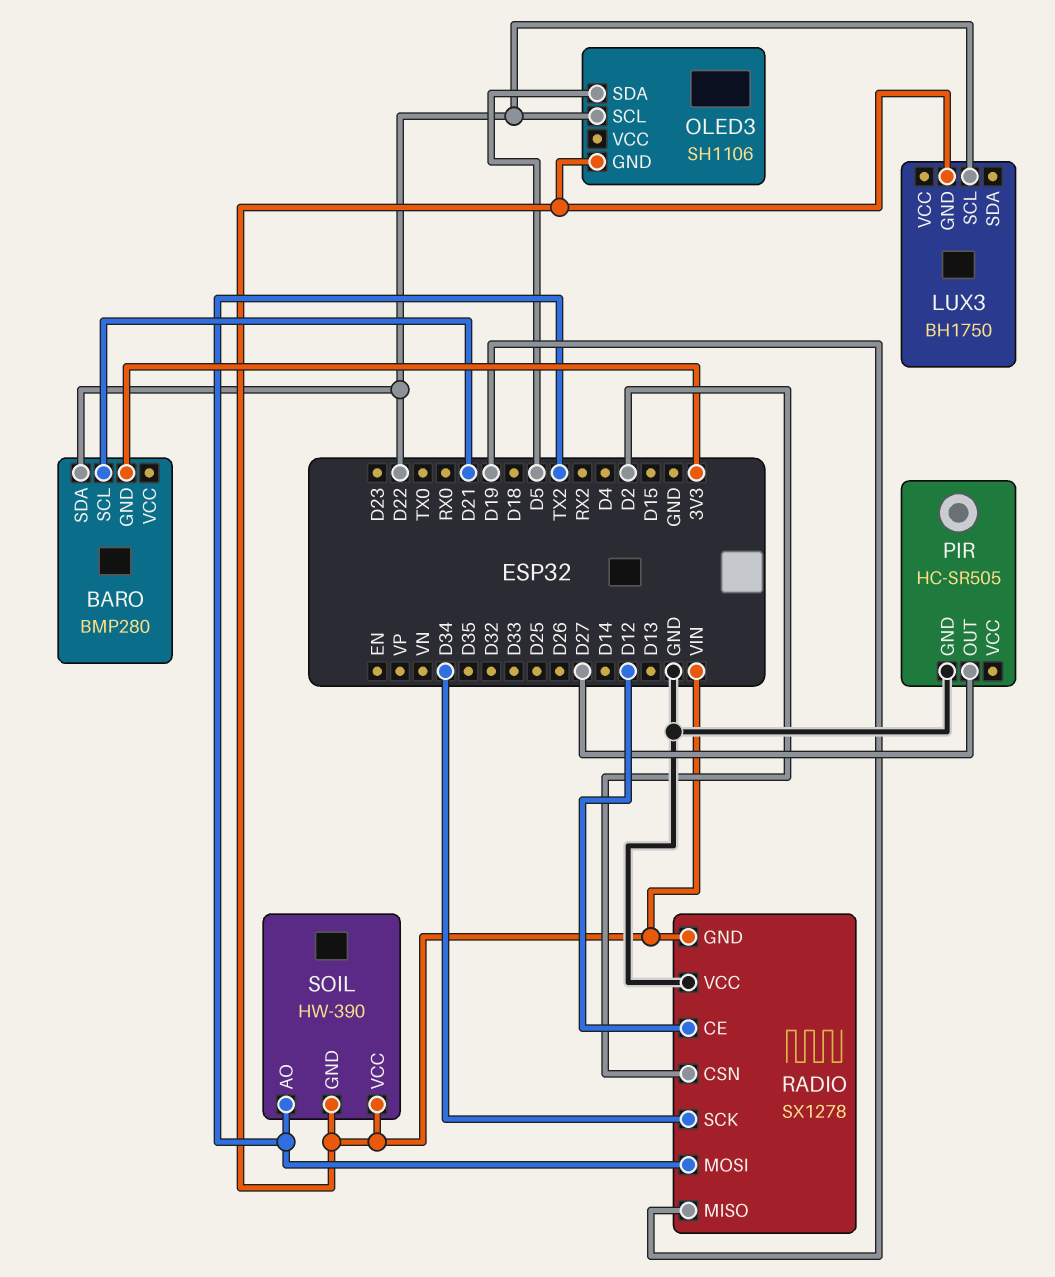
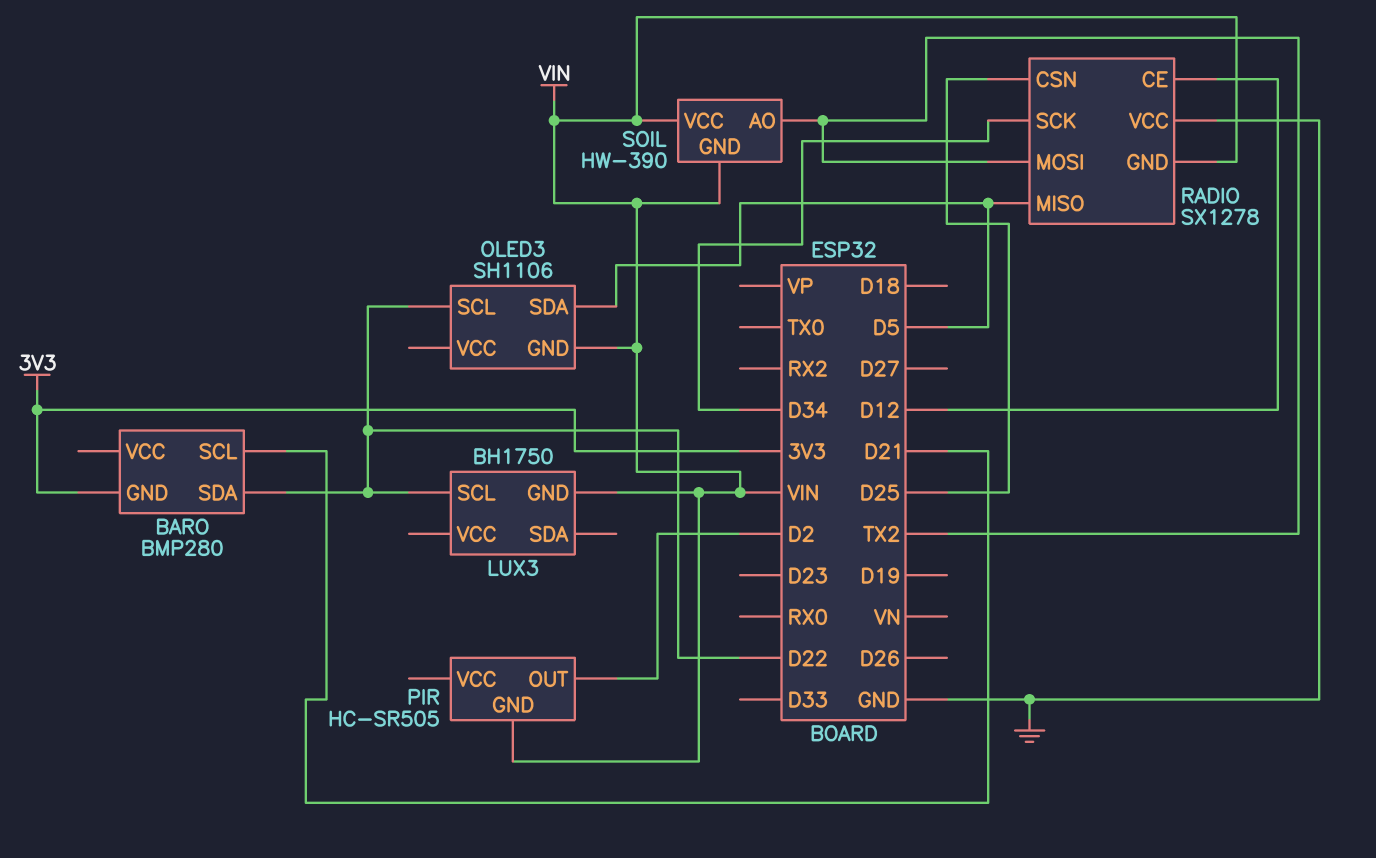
PIR pin GND: GND -> VIN
PIR pin OUT: D27 -> D2
RADIO pin CSN: D2 -> D25
RADIO pin MISO: D19 -> D5

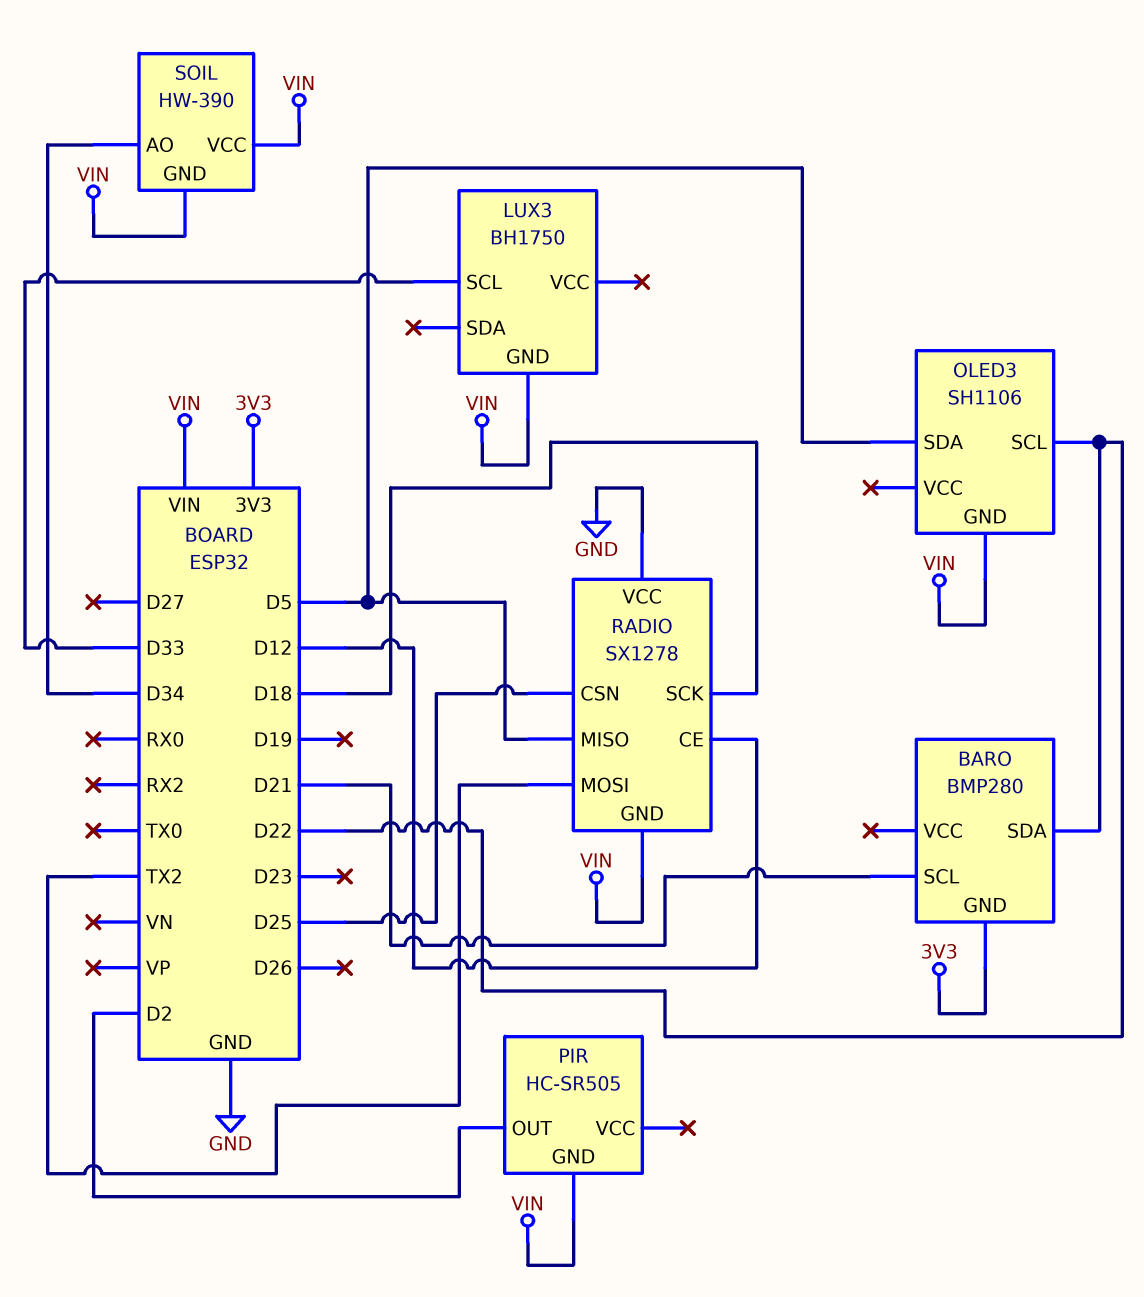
LUX3 pin SCL: D22 -> D33
RADIO pin SCK: D34 -> D18
SOIL pin AO: TX2 -> D34

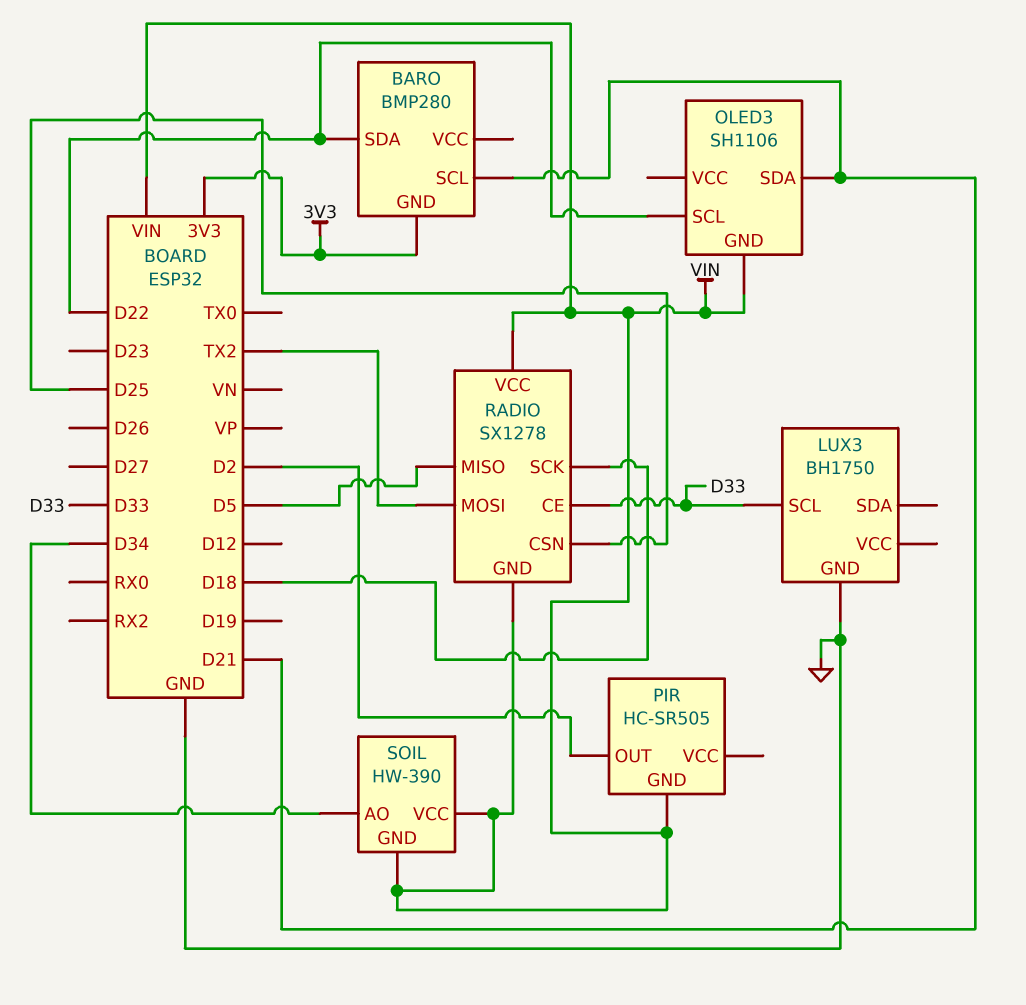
LUX3 pin GND: VIN -> GND
OLED3 pin SDA: D5 -> D21
RADIO pin CE: D12 -> D33
RADIO pin VCC: GND -> VIN

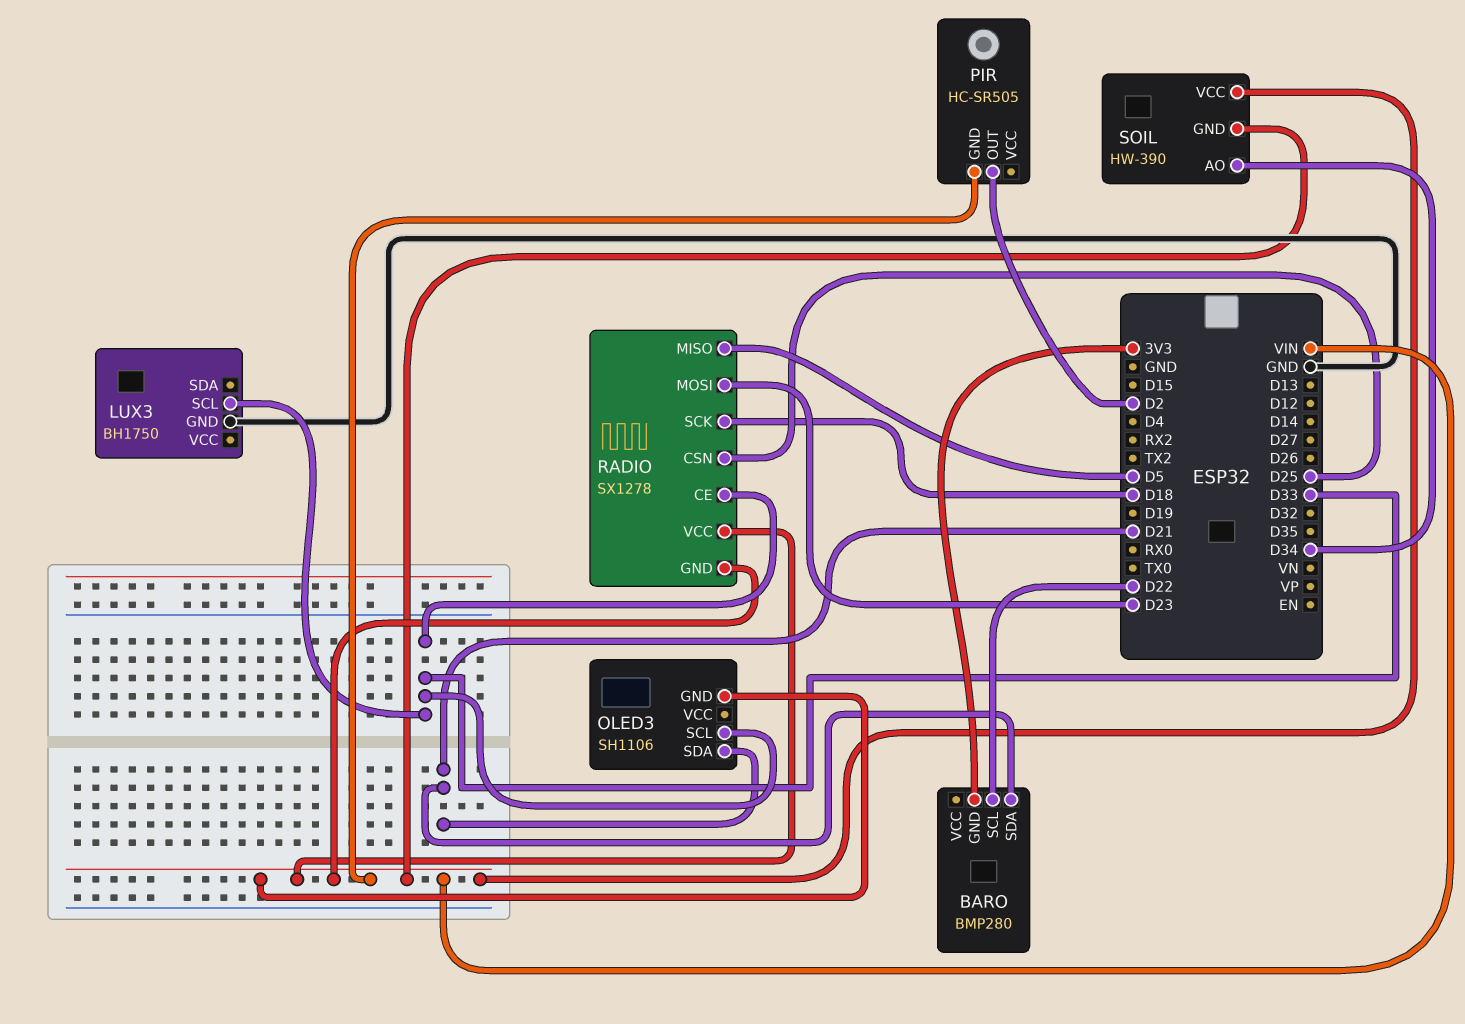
BARO pin SCL: D21 -> D22
BARO pin SDA: D22 -> D21
OLED3 pin SCL: D22 -> D33
RADIO pin MOSI: TX2 -> D23

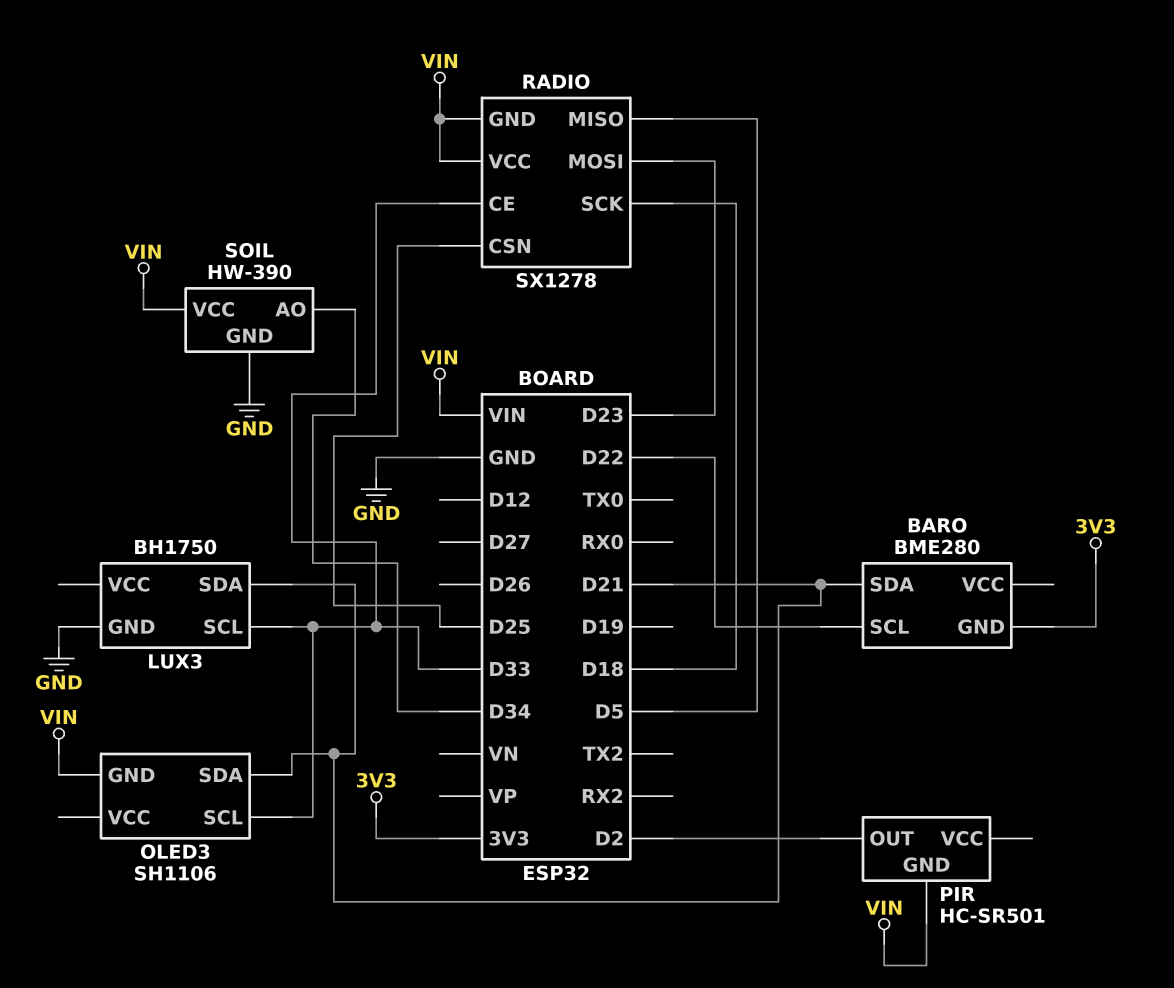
BARO: BMP280 -> BME280
LUX3 pin SDA: none -> D21
PIR: HC-SR505 -> HC-SR501
SOIL pin GND: VIN -> GND

